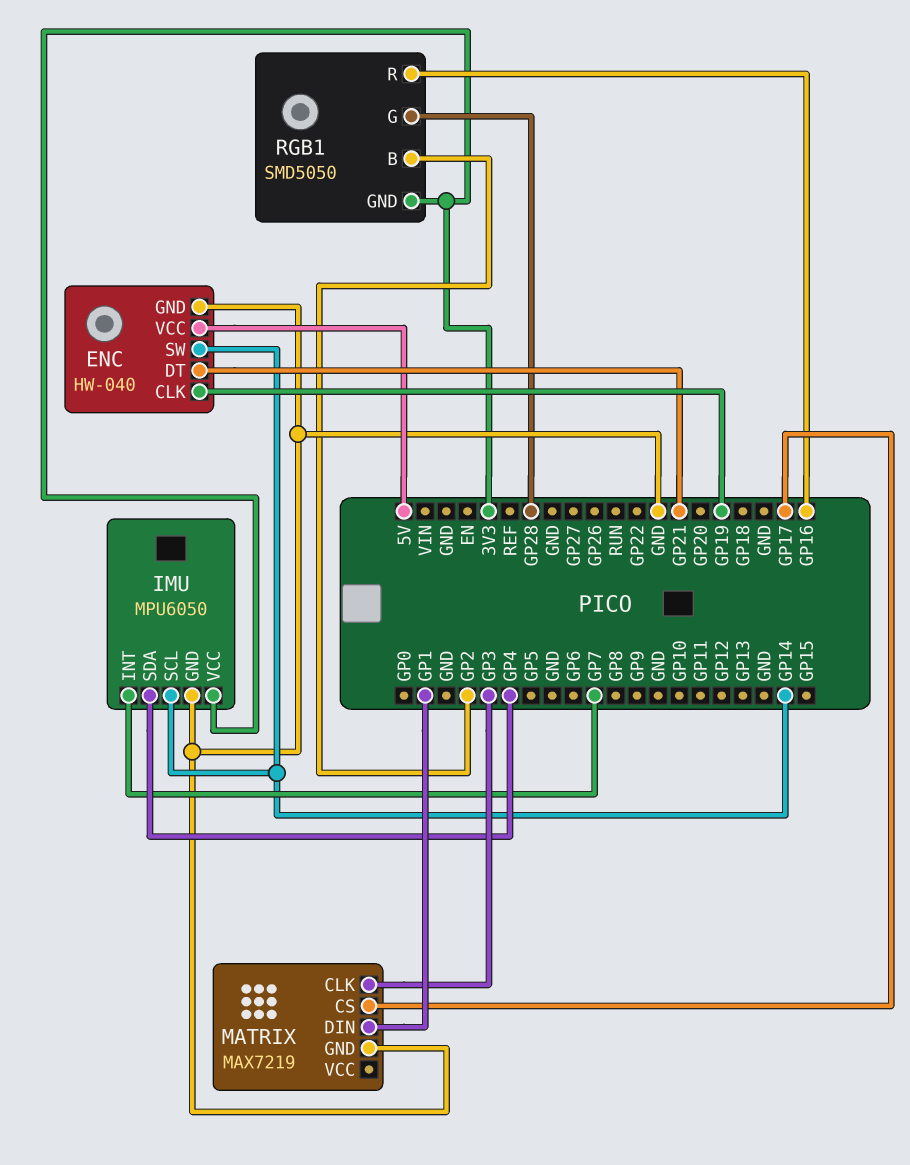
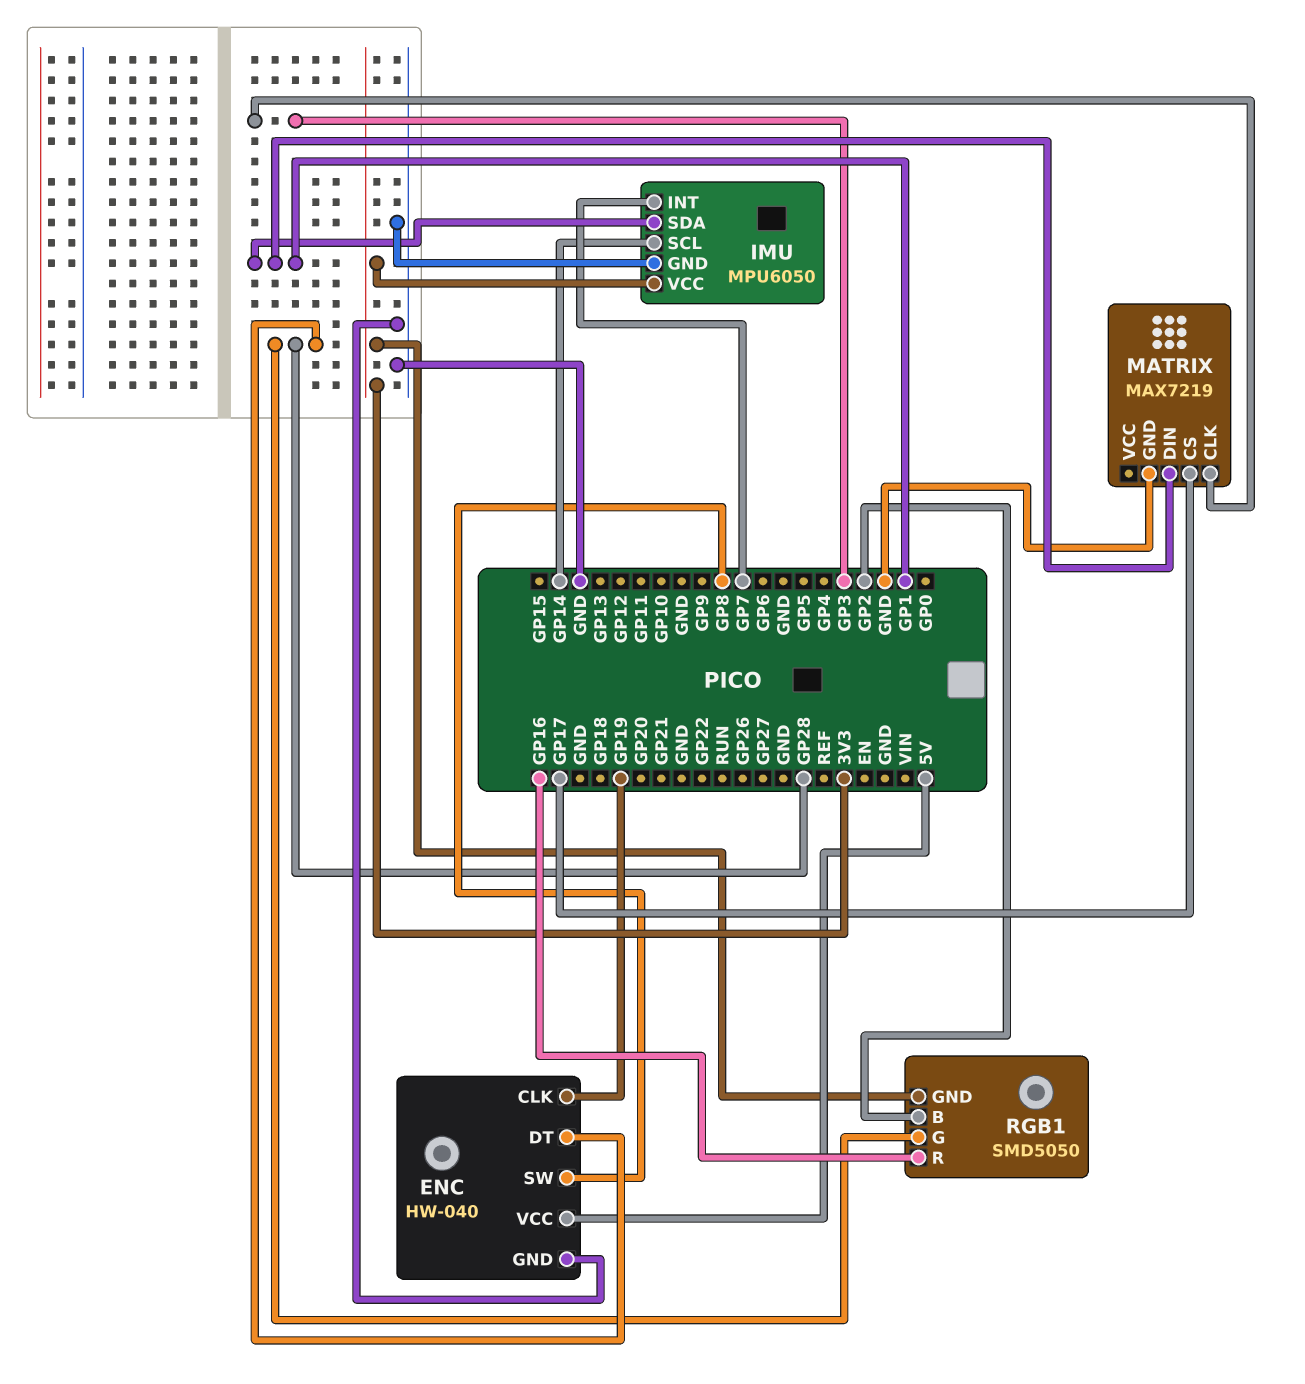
ENC pin DT: GP21 -> GP28
ENC pin SW: GP14 -> GP8
IMU pin SDA: GP4 -> GP1

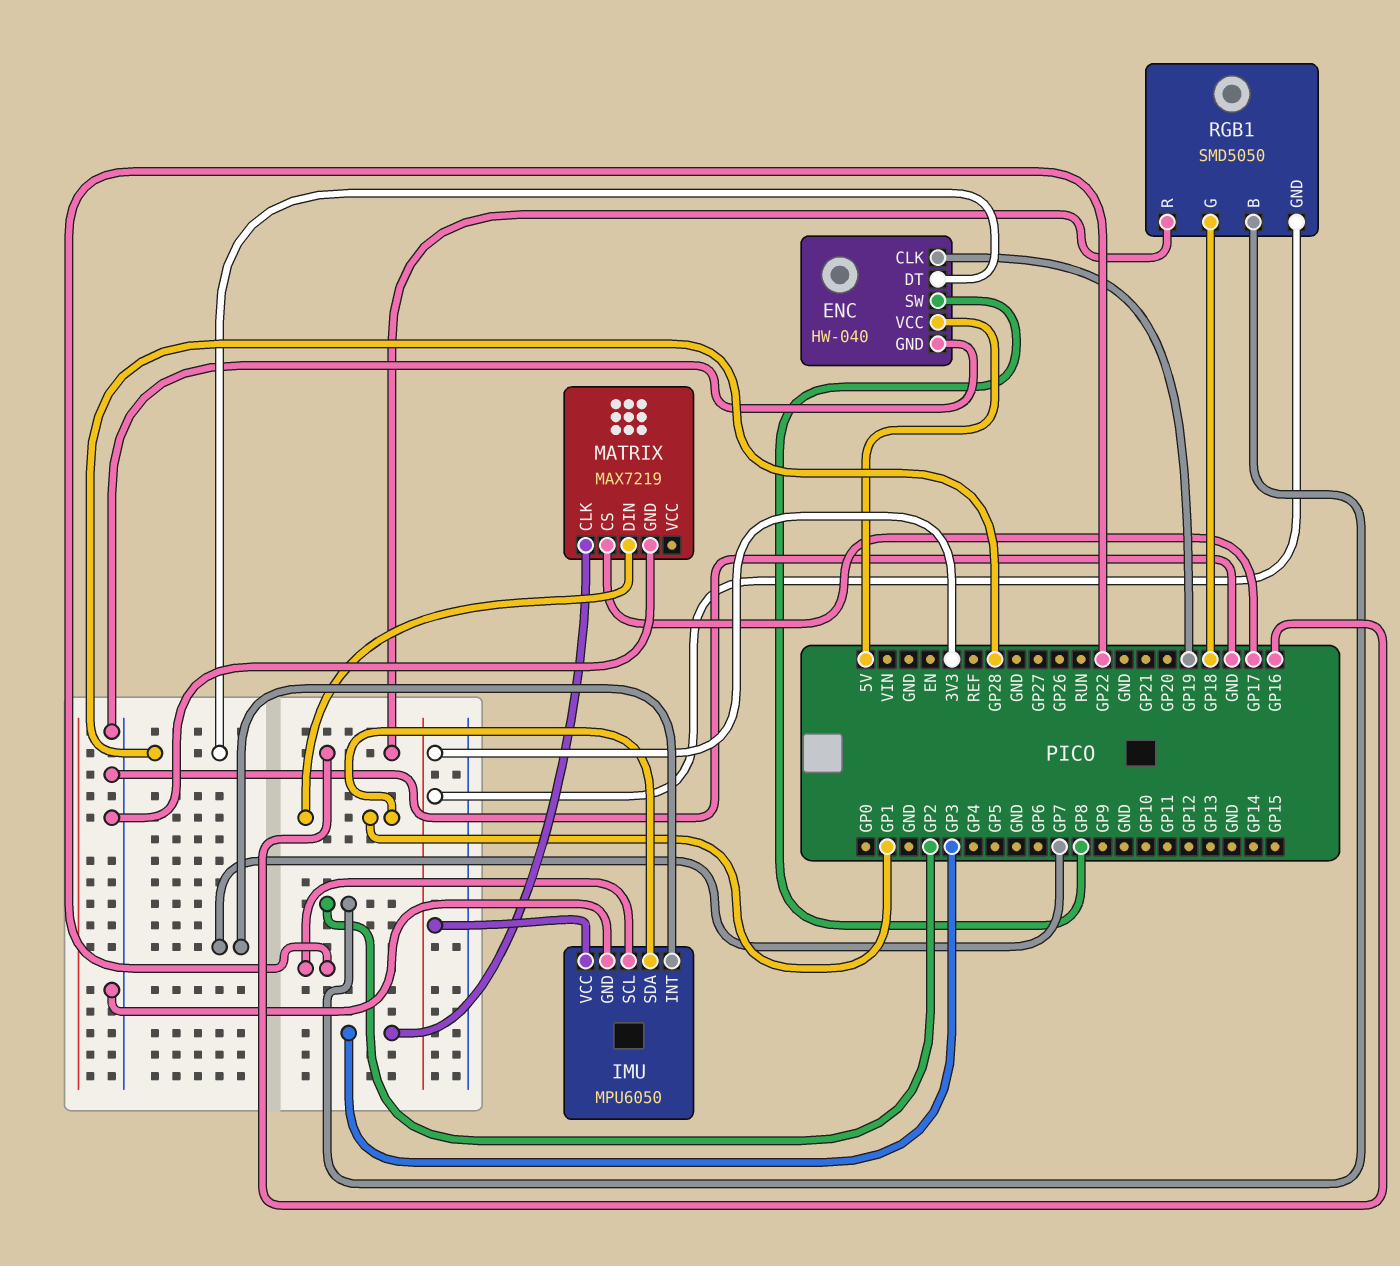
IMU pin SCL: GP14 -> GP22
RGB1 pin G: GP28 -> GP18

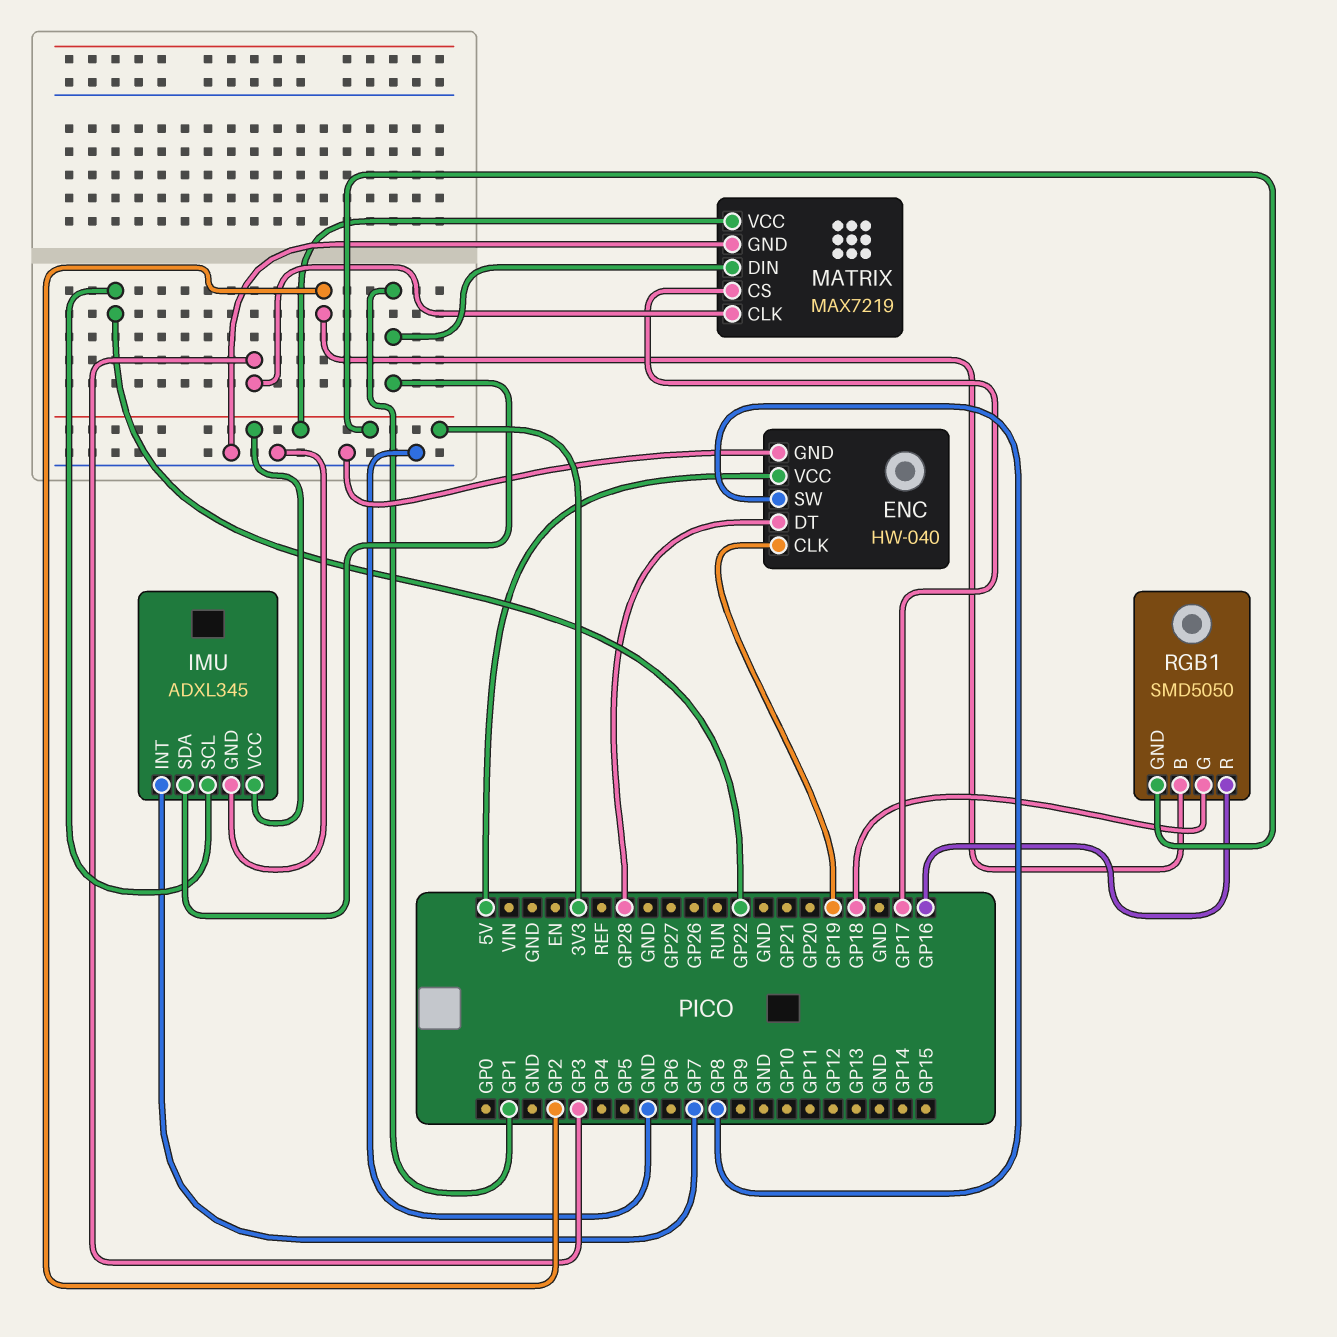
IMU: MPU6050 -> ADXL345
MATRIX pin VCC: none -> 3V3

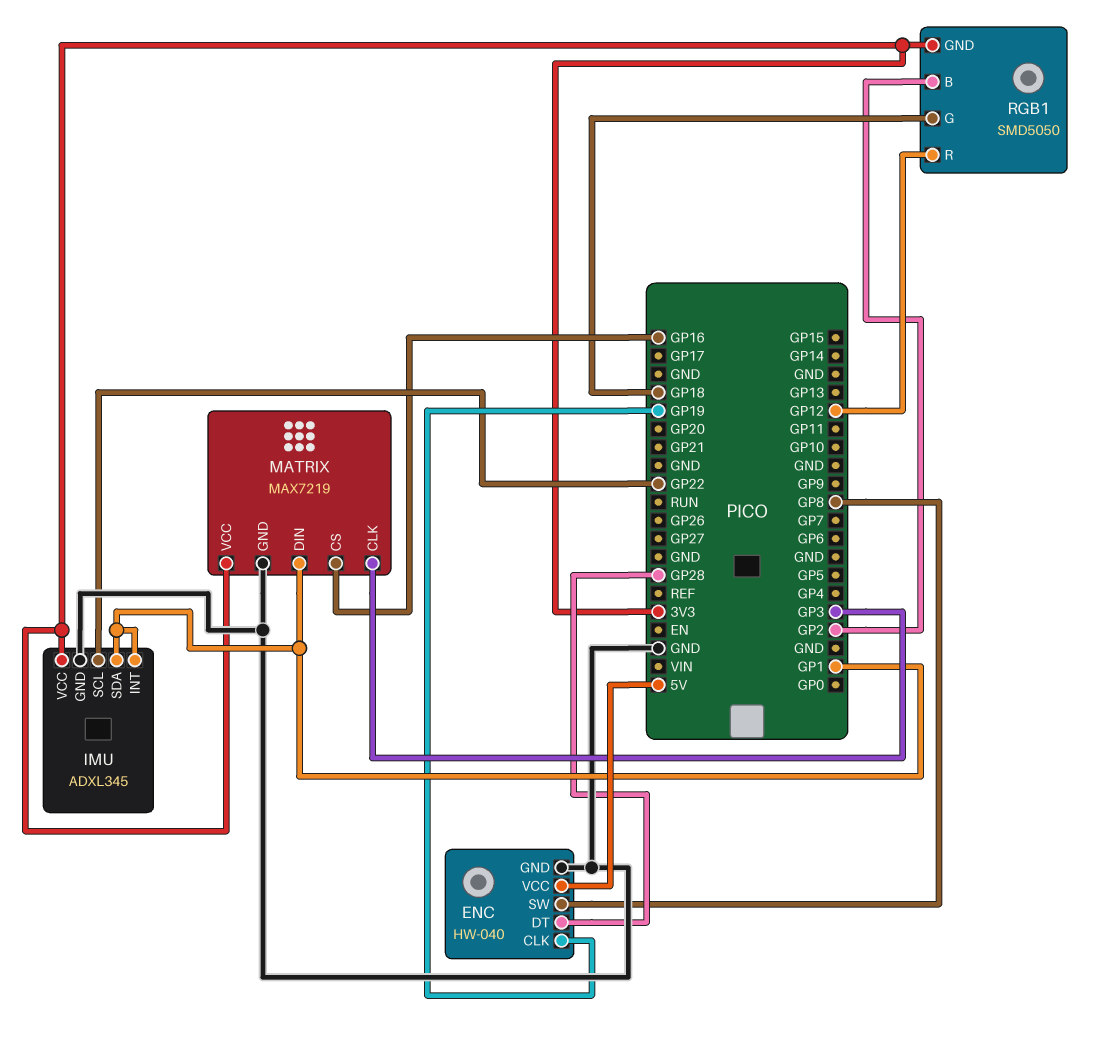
IMU pin INT: GP7 -> GP1
MATRIX pin CS: GP17 -> GP16
RGB1 pin R: GP16 -> GP12

